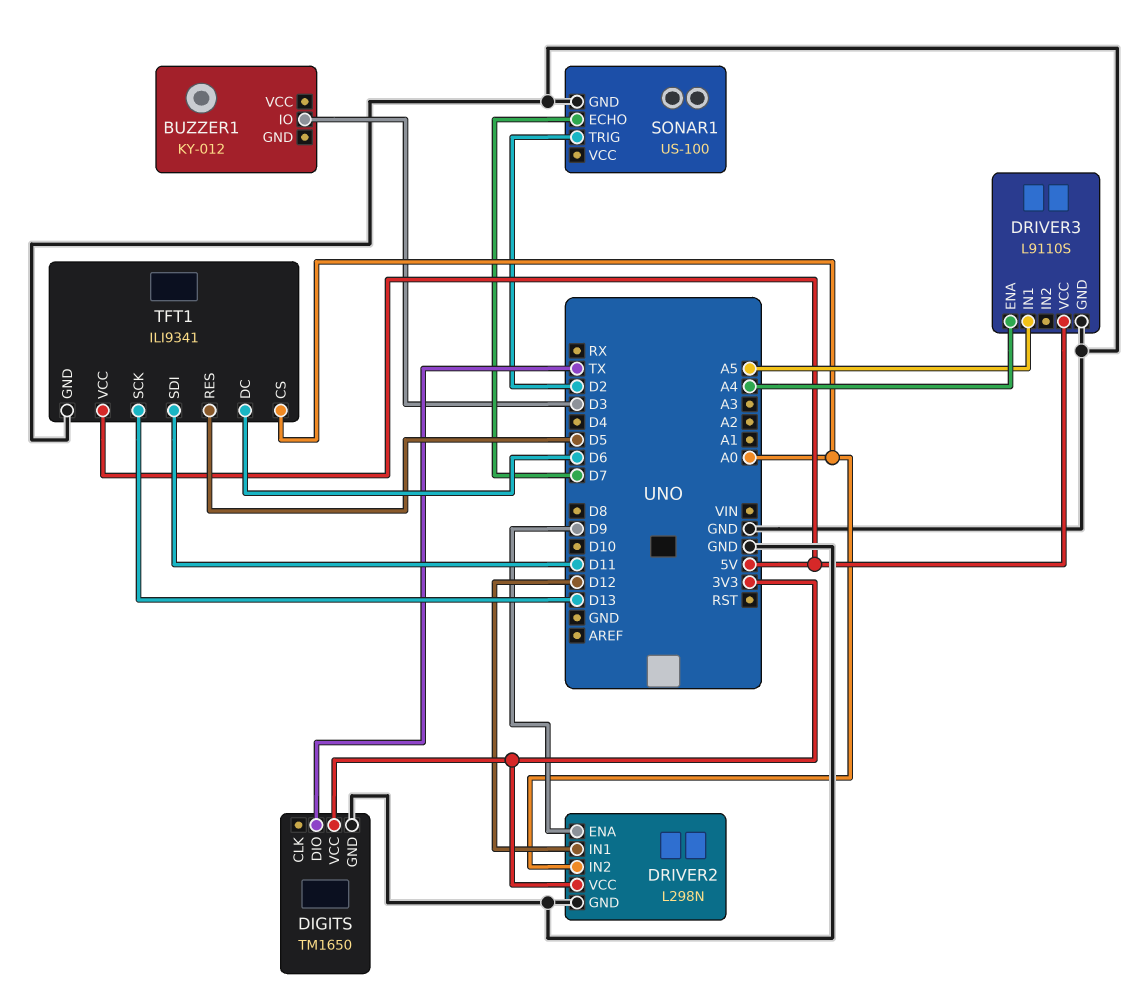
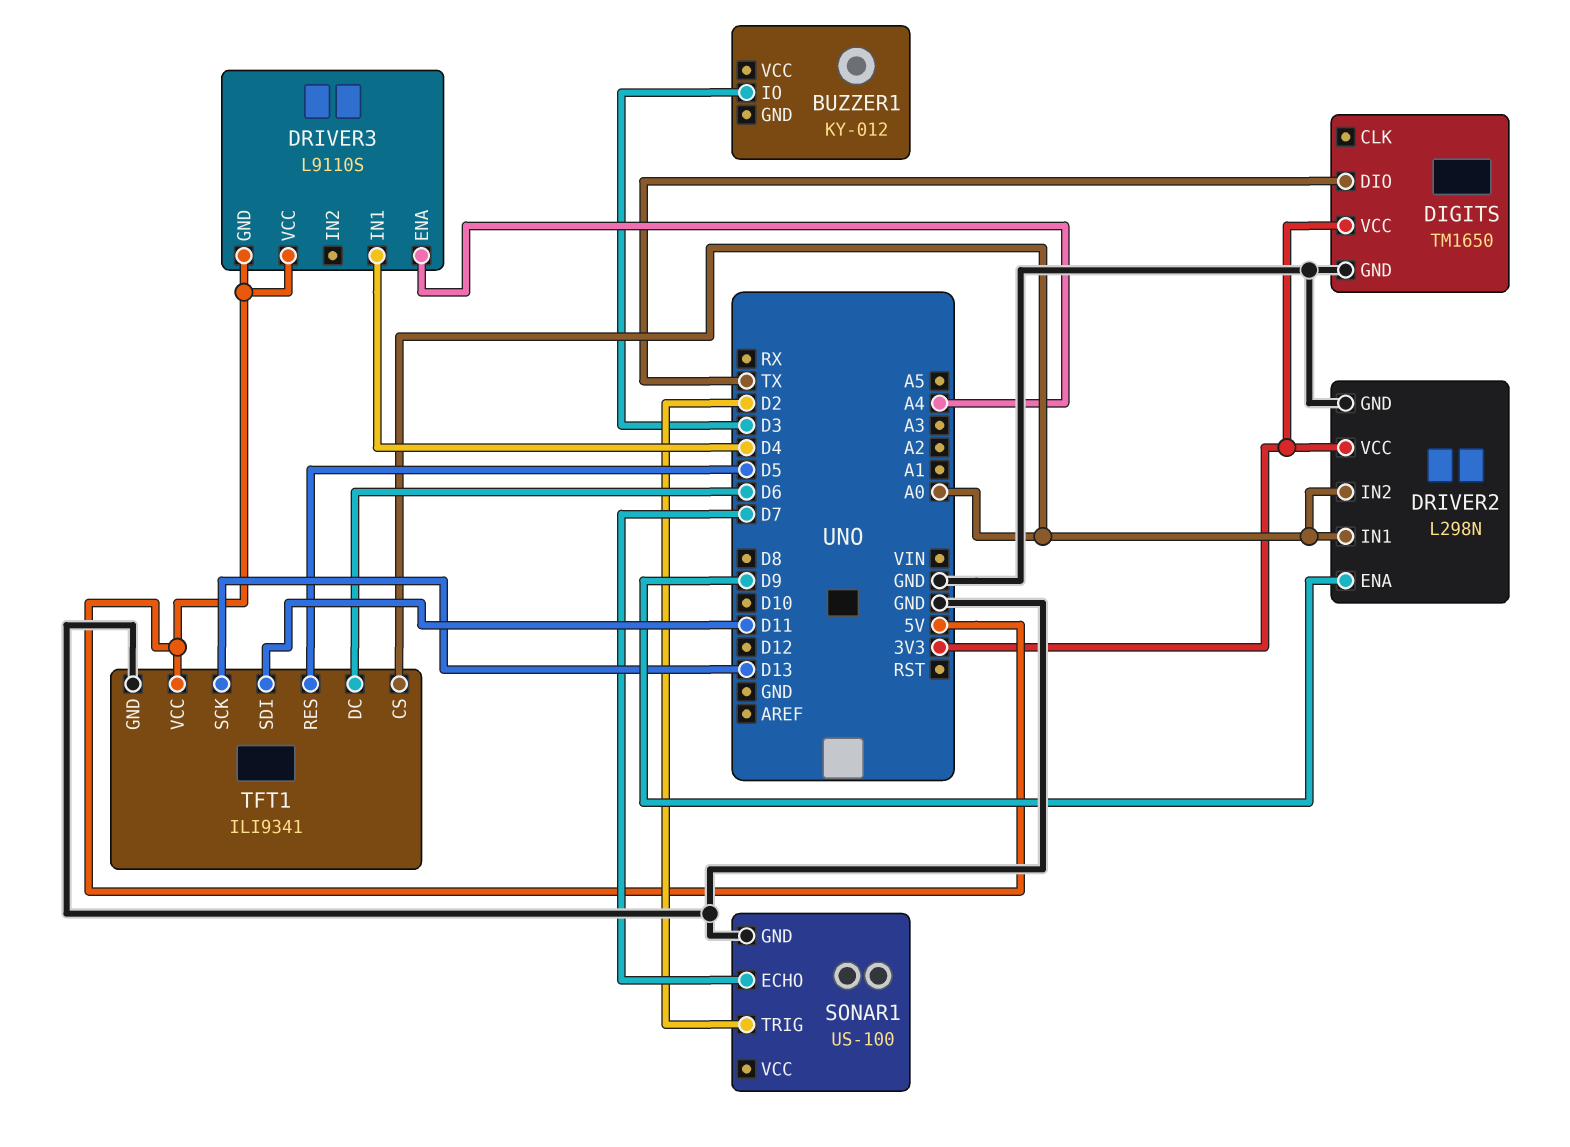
DRIVER2 pin IN1: D12 -> A0
DRIVER3 pin GND: GND -> 5V
DRIVER3 pin IN1: A5 -> D4

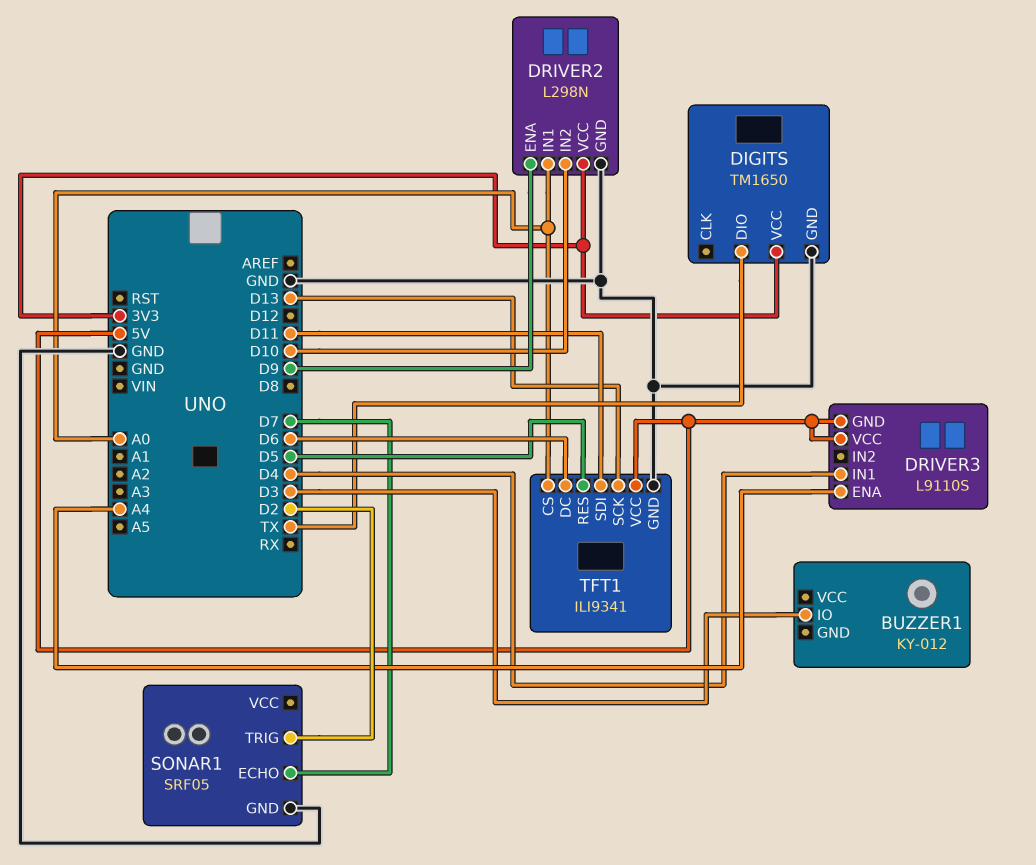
DRIVER2 pin IN2: A0 -> D10
SONAR1: US-100 -> SRF05

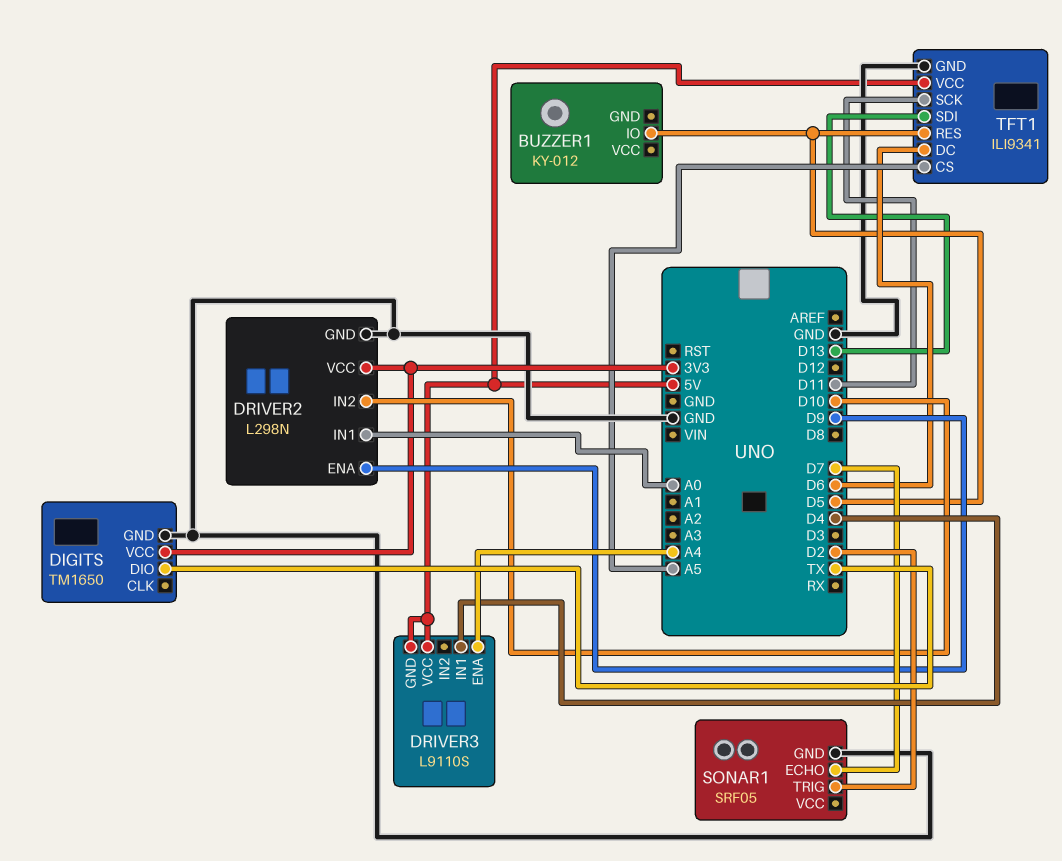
BUZZER1 pin IO: D3 -> D5
TFT1 pin CS: A0 -> A5
TFT1 pin SCK: D13 -> D11
TFT1 pin SDI: D11 -> D13

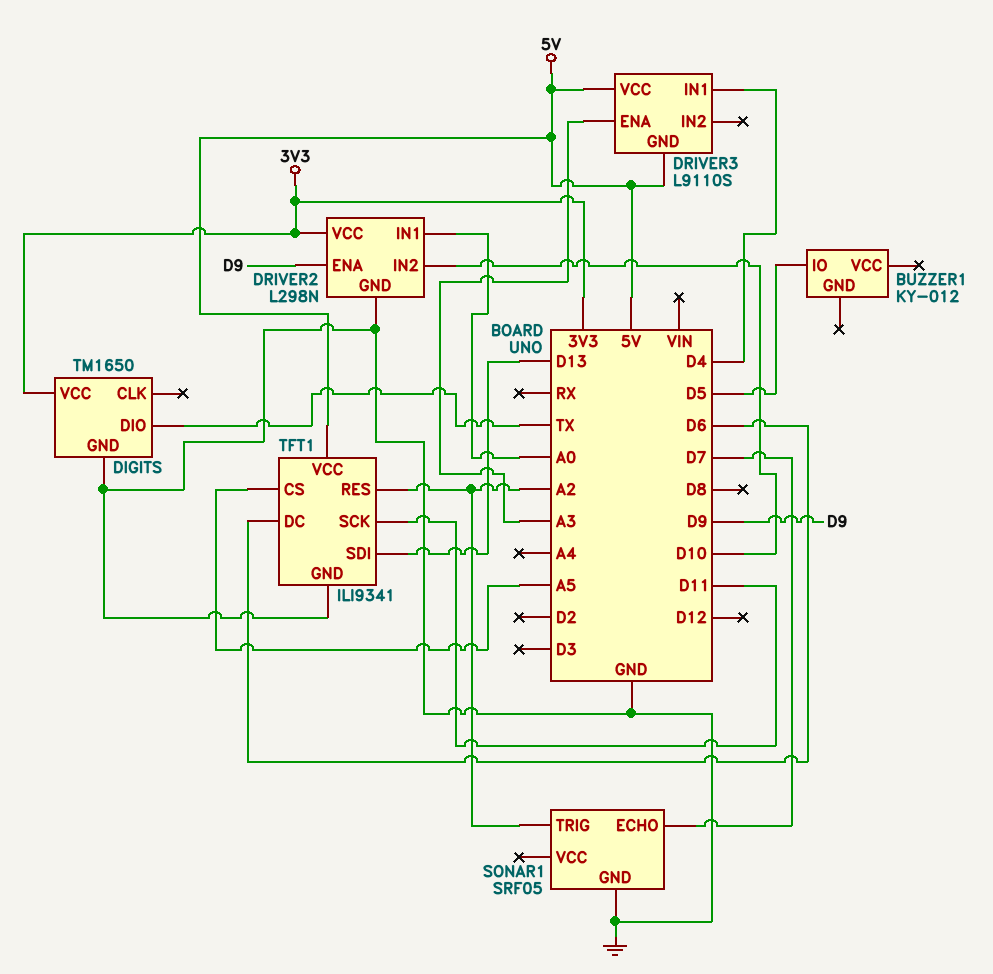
DRIVER3 pin ENA: A4 -> A3
SONAR1 pin TRIG: D2 -> A2
TFT1 pin RES: D5 -> A2

